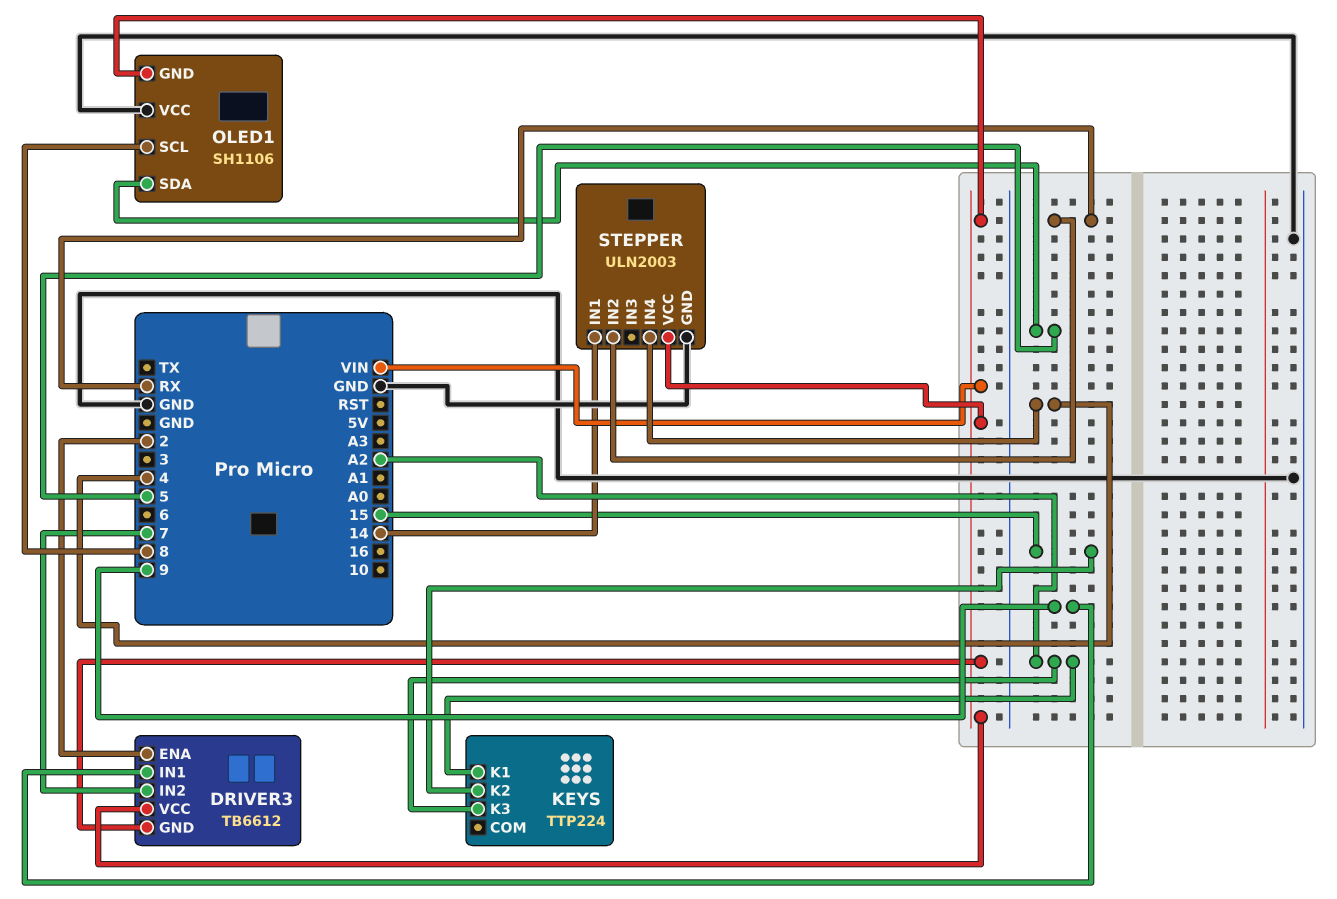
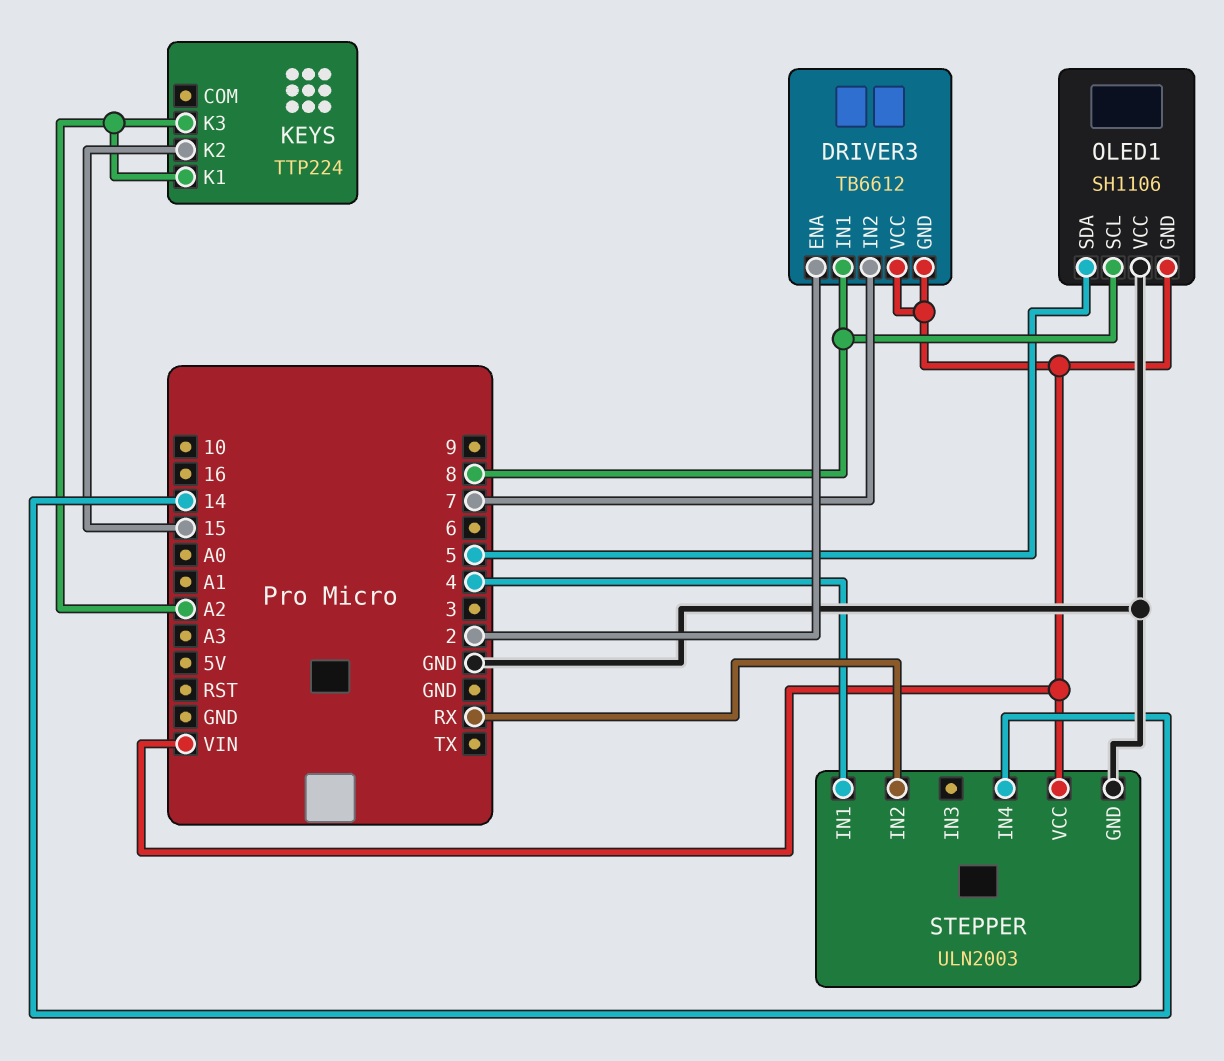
DRIVER3 pin IN1: 9 -> 8
STEPPER pin IN1: 14 -> 4
STEPPER pin IN4: 4 -> 14

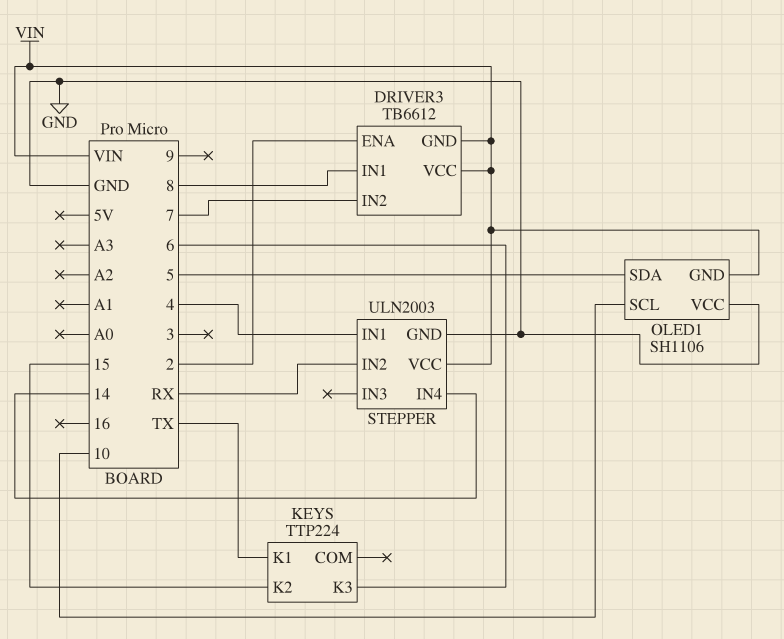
KEYS pin K1: A2 -> TX
KEYS pin K3: A2 -> 6
OLED1 pin SCL: 8 -> 10

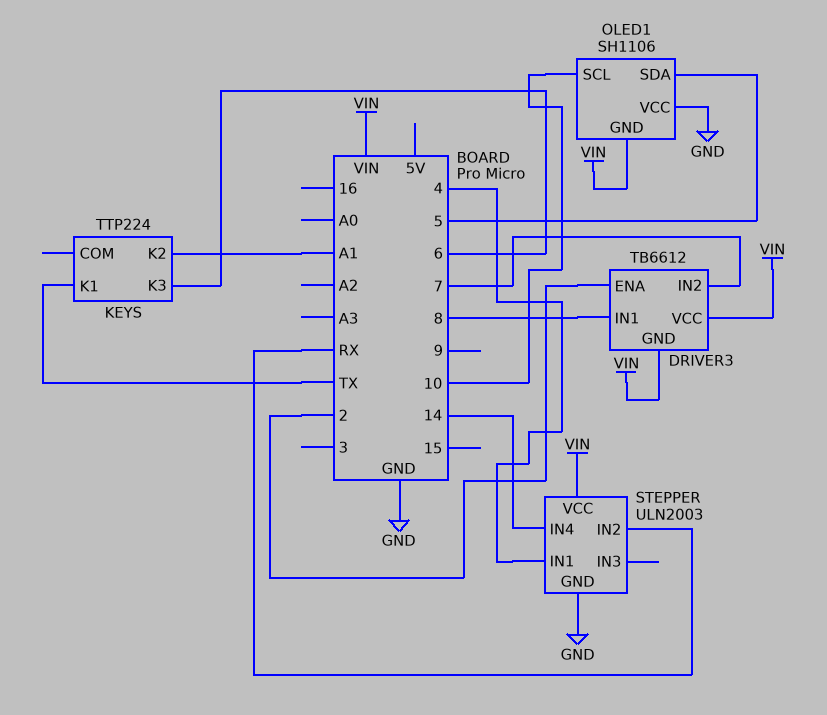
KEYS pin K2: 15 -> A1

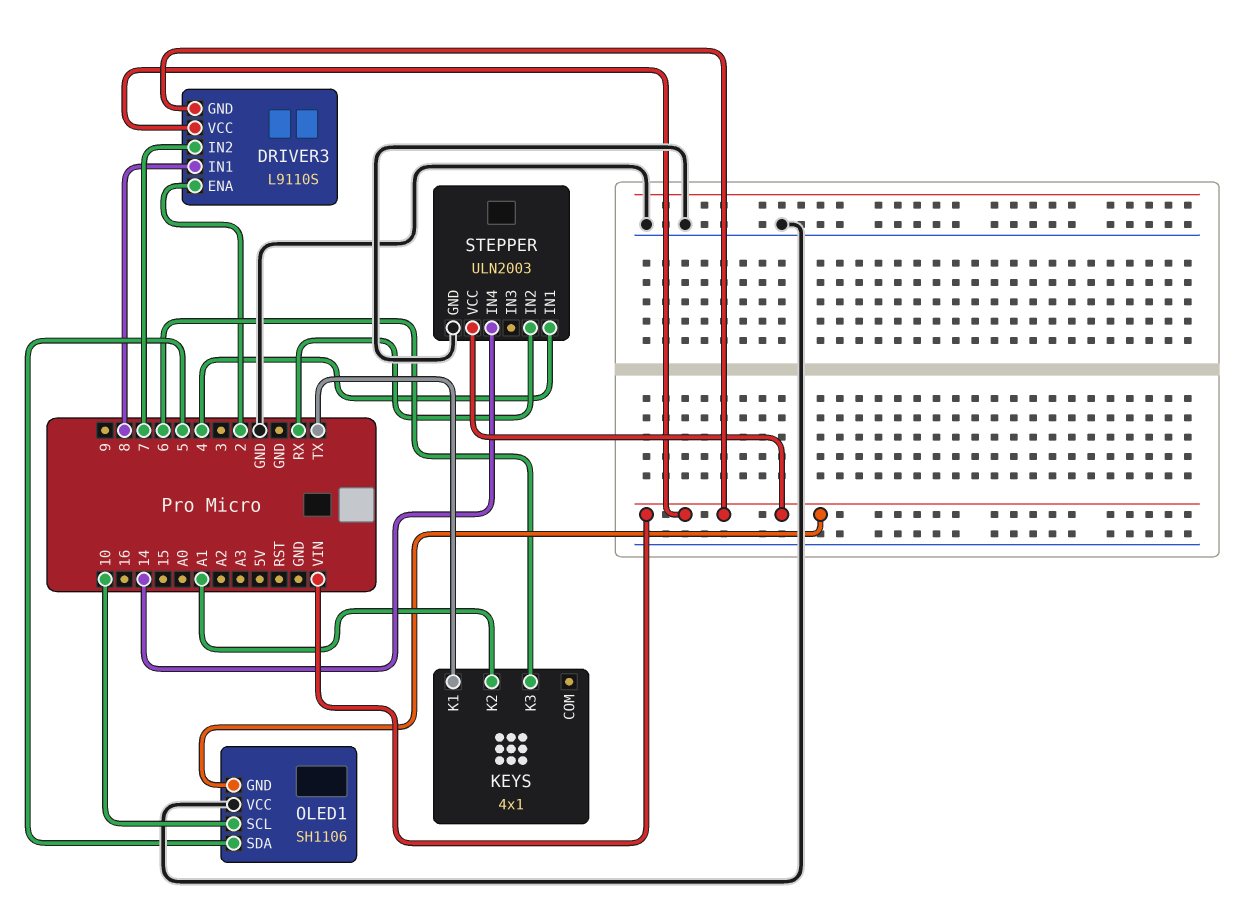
DRIVER3: TB6612 -> L9110S
KEYS: TTP224 -> 4x1

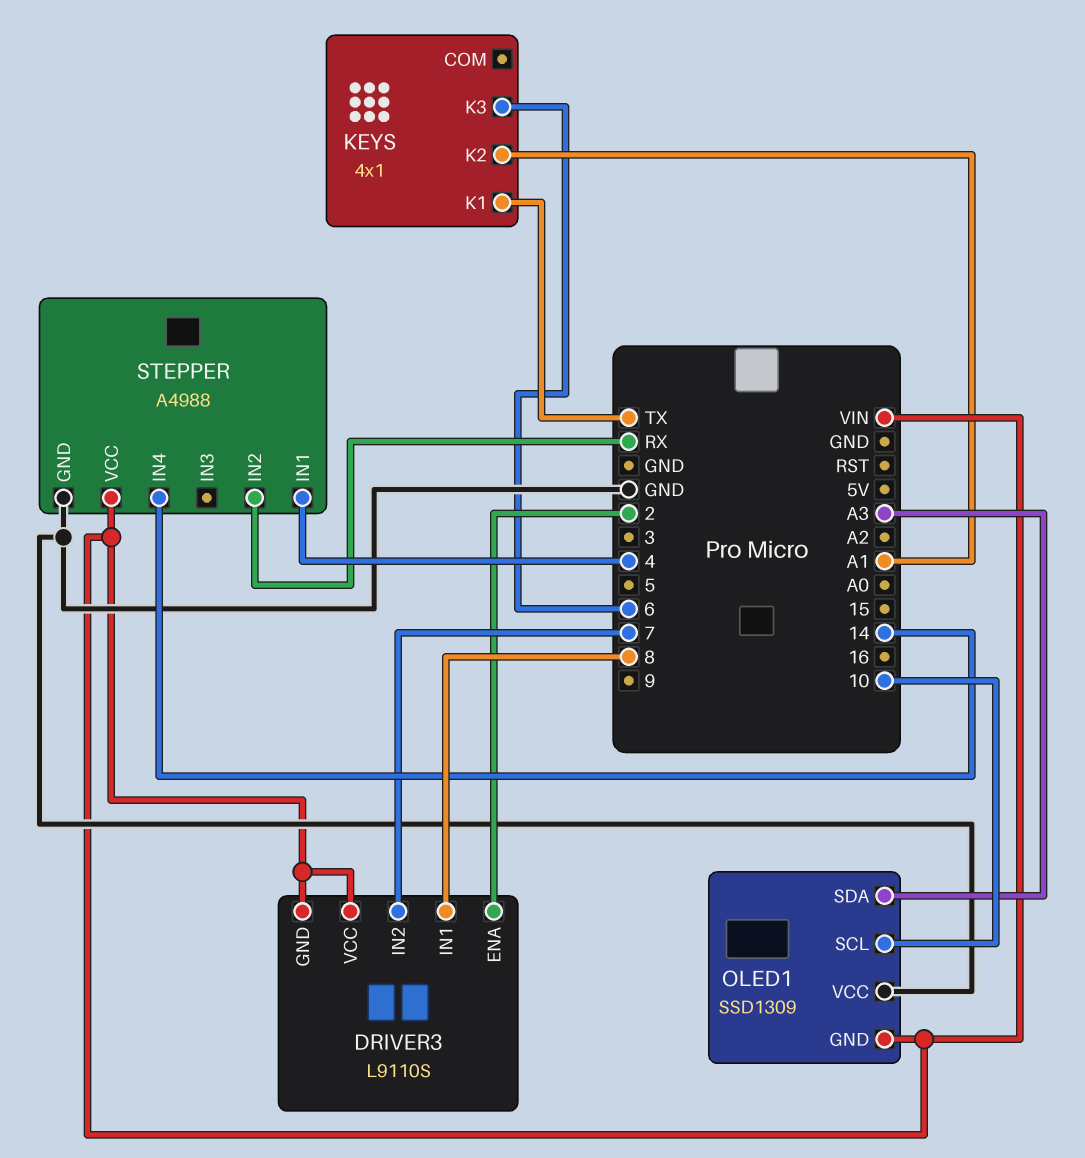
OLED1: SH1106 -> SSD1309
OLED1 pin SDA: 5 -> A3
STEPPER: ULN2003 -> A4988

